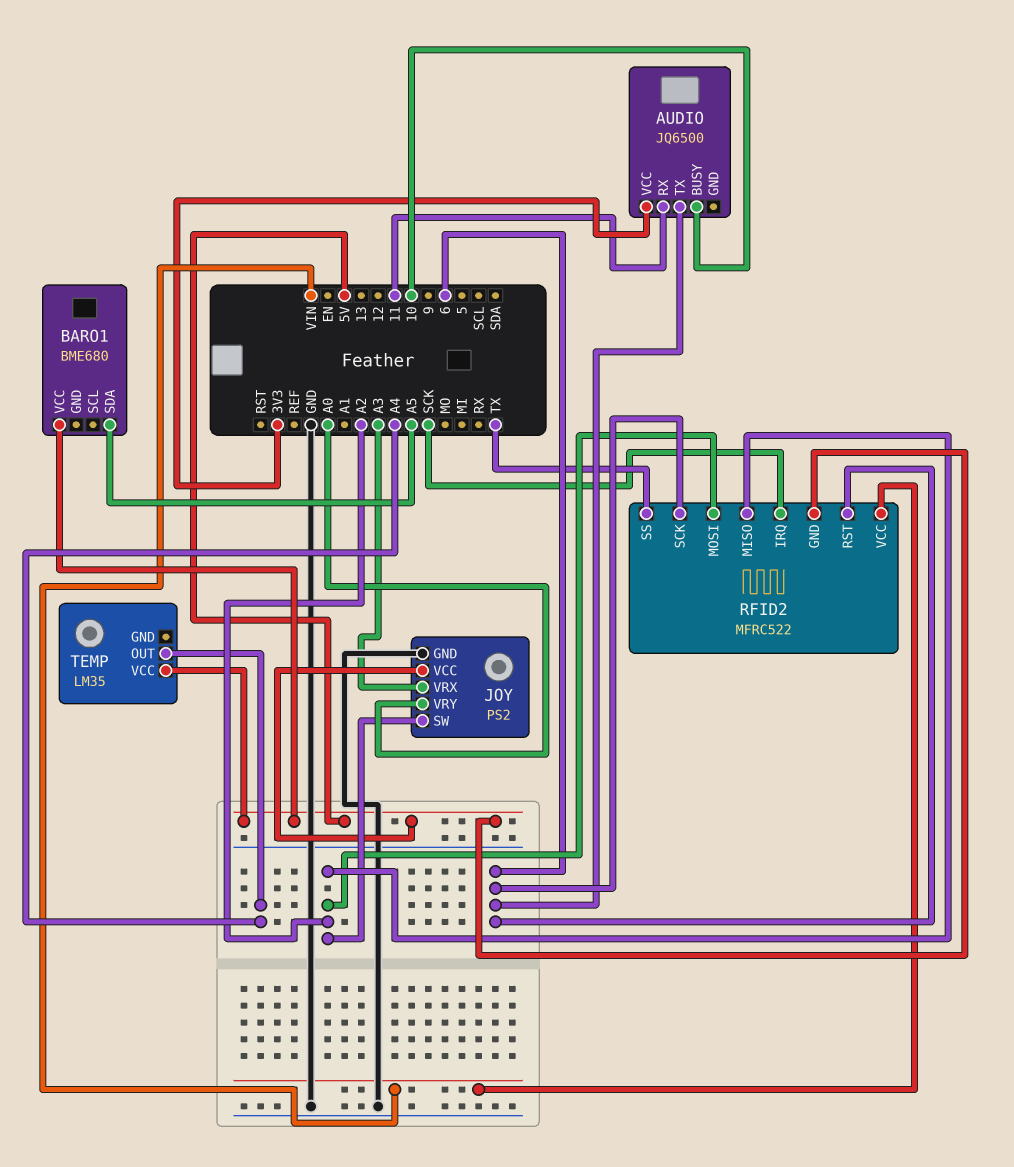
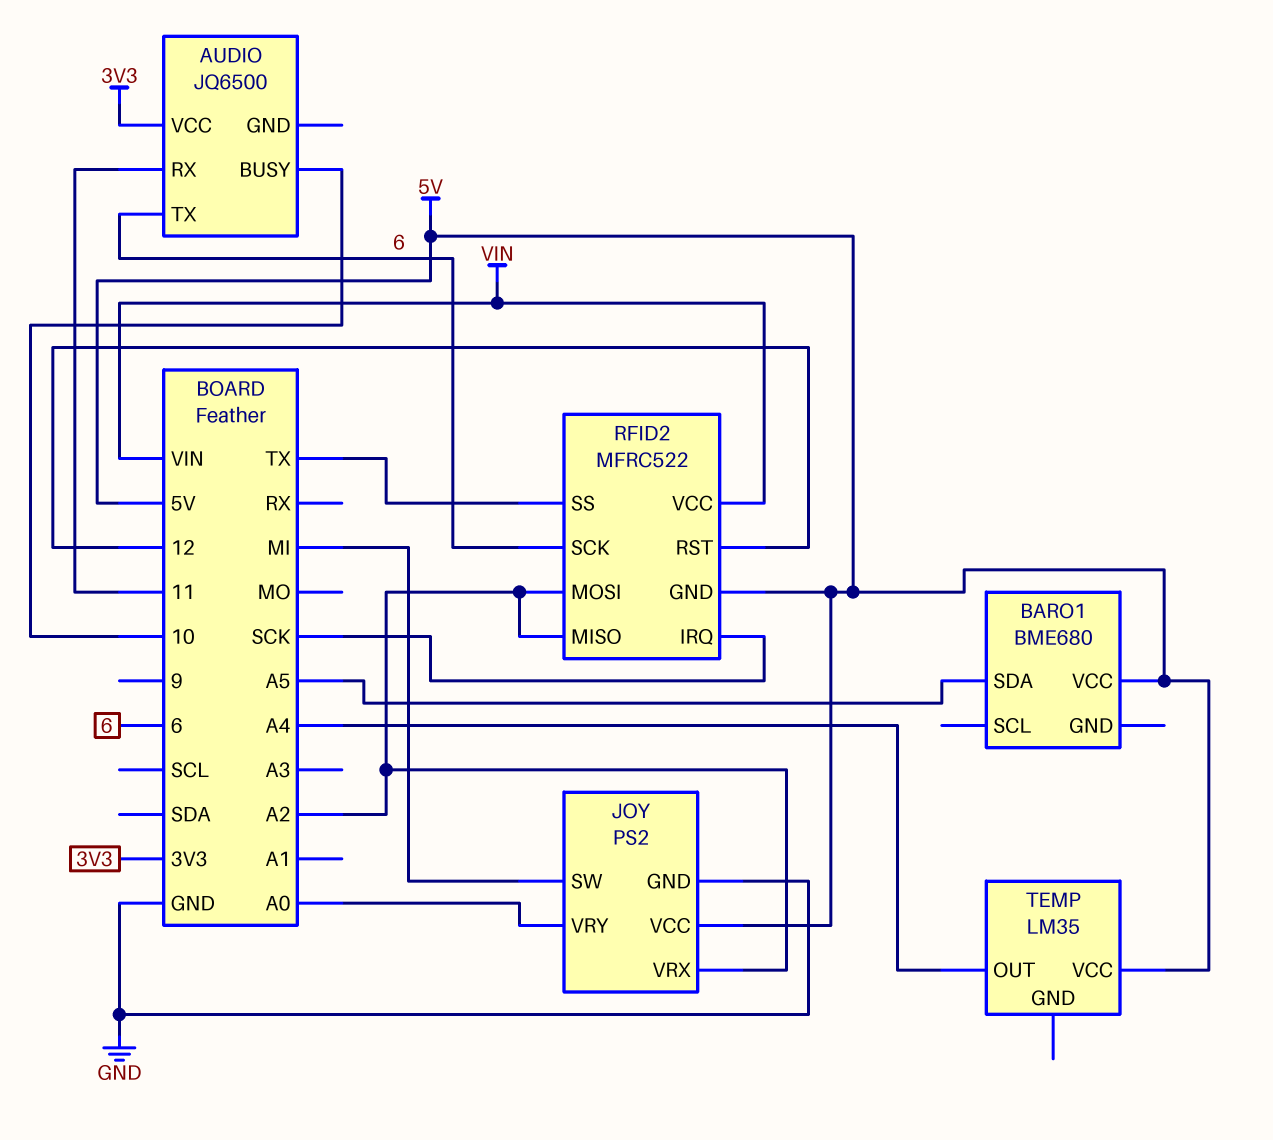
JOY pin SW: A2 -> MI
JOY pin VRX: A3 -> A2
RFID2 pin RST: 6 -> 12

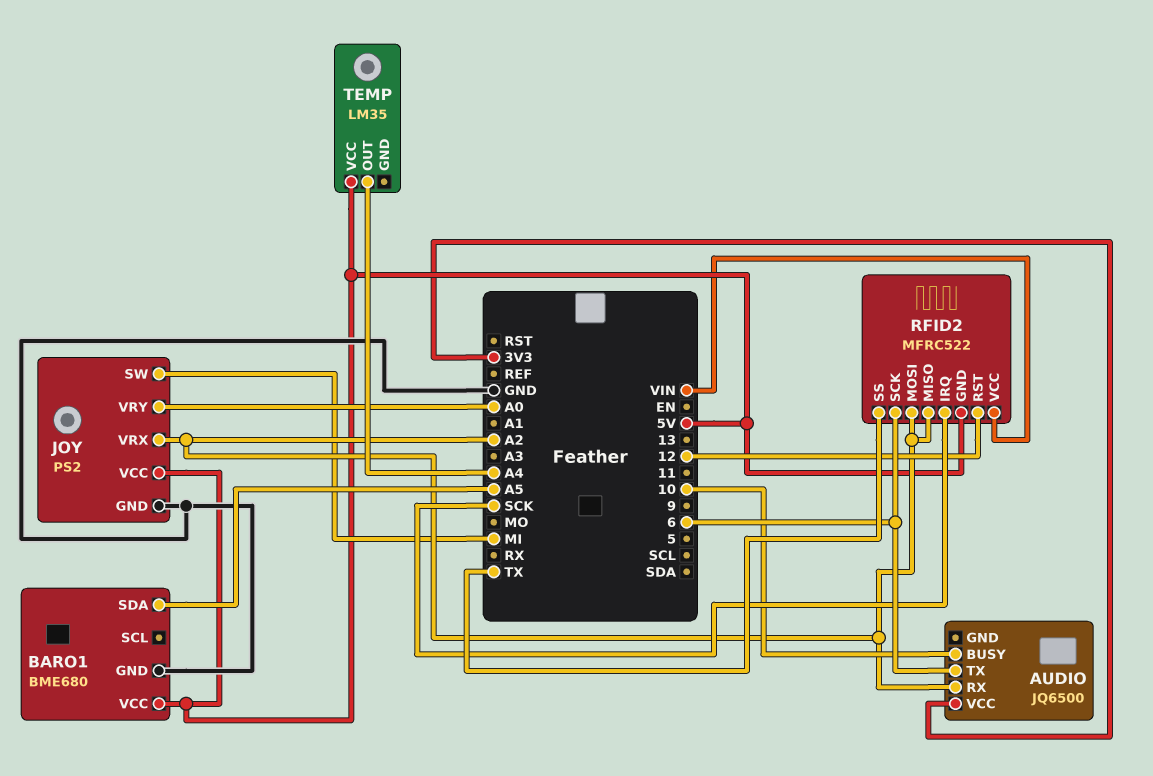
AUDIO pin RX: 11 -> A2
BARO1 pin GND: none -> GND

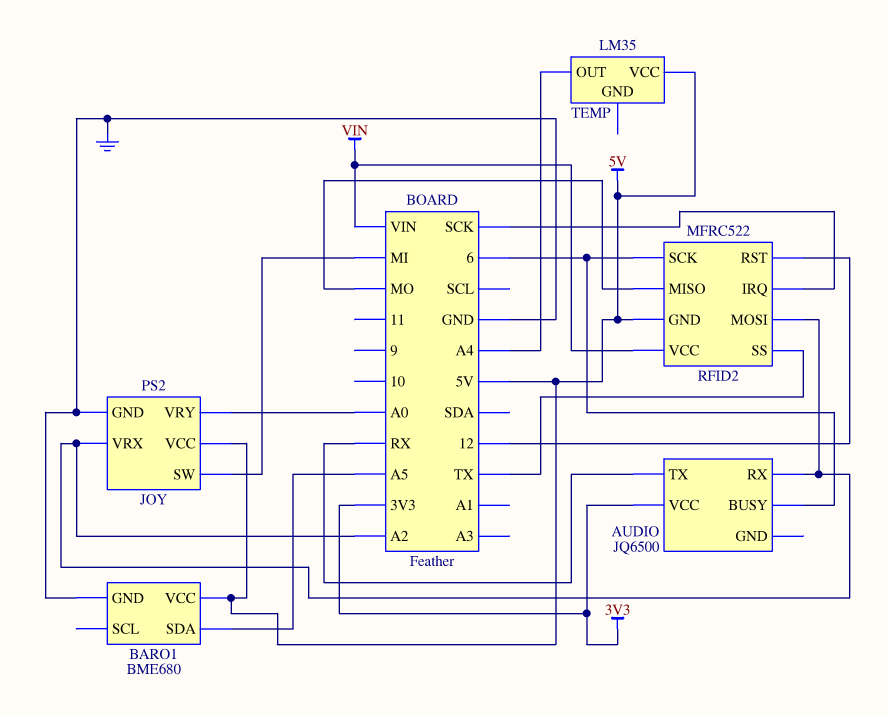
AUDIO pin BUSY: 10 -> 6
AUDIO pin TX: 6 -> RX
RFID2 pin MISO: A2 -> MO

